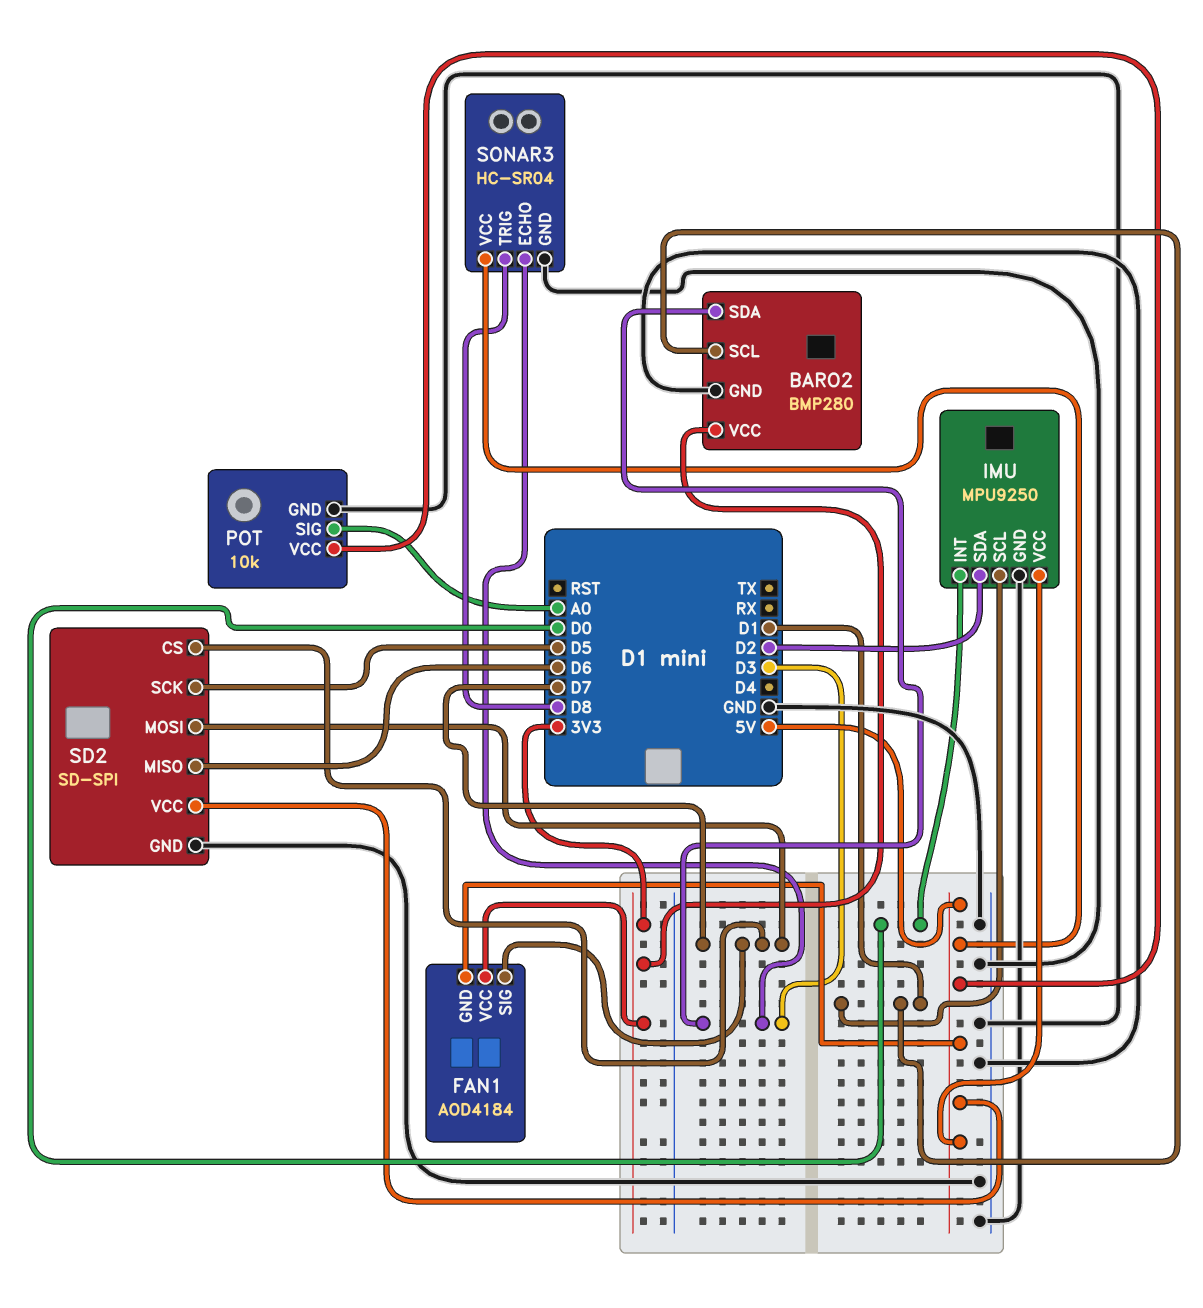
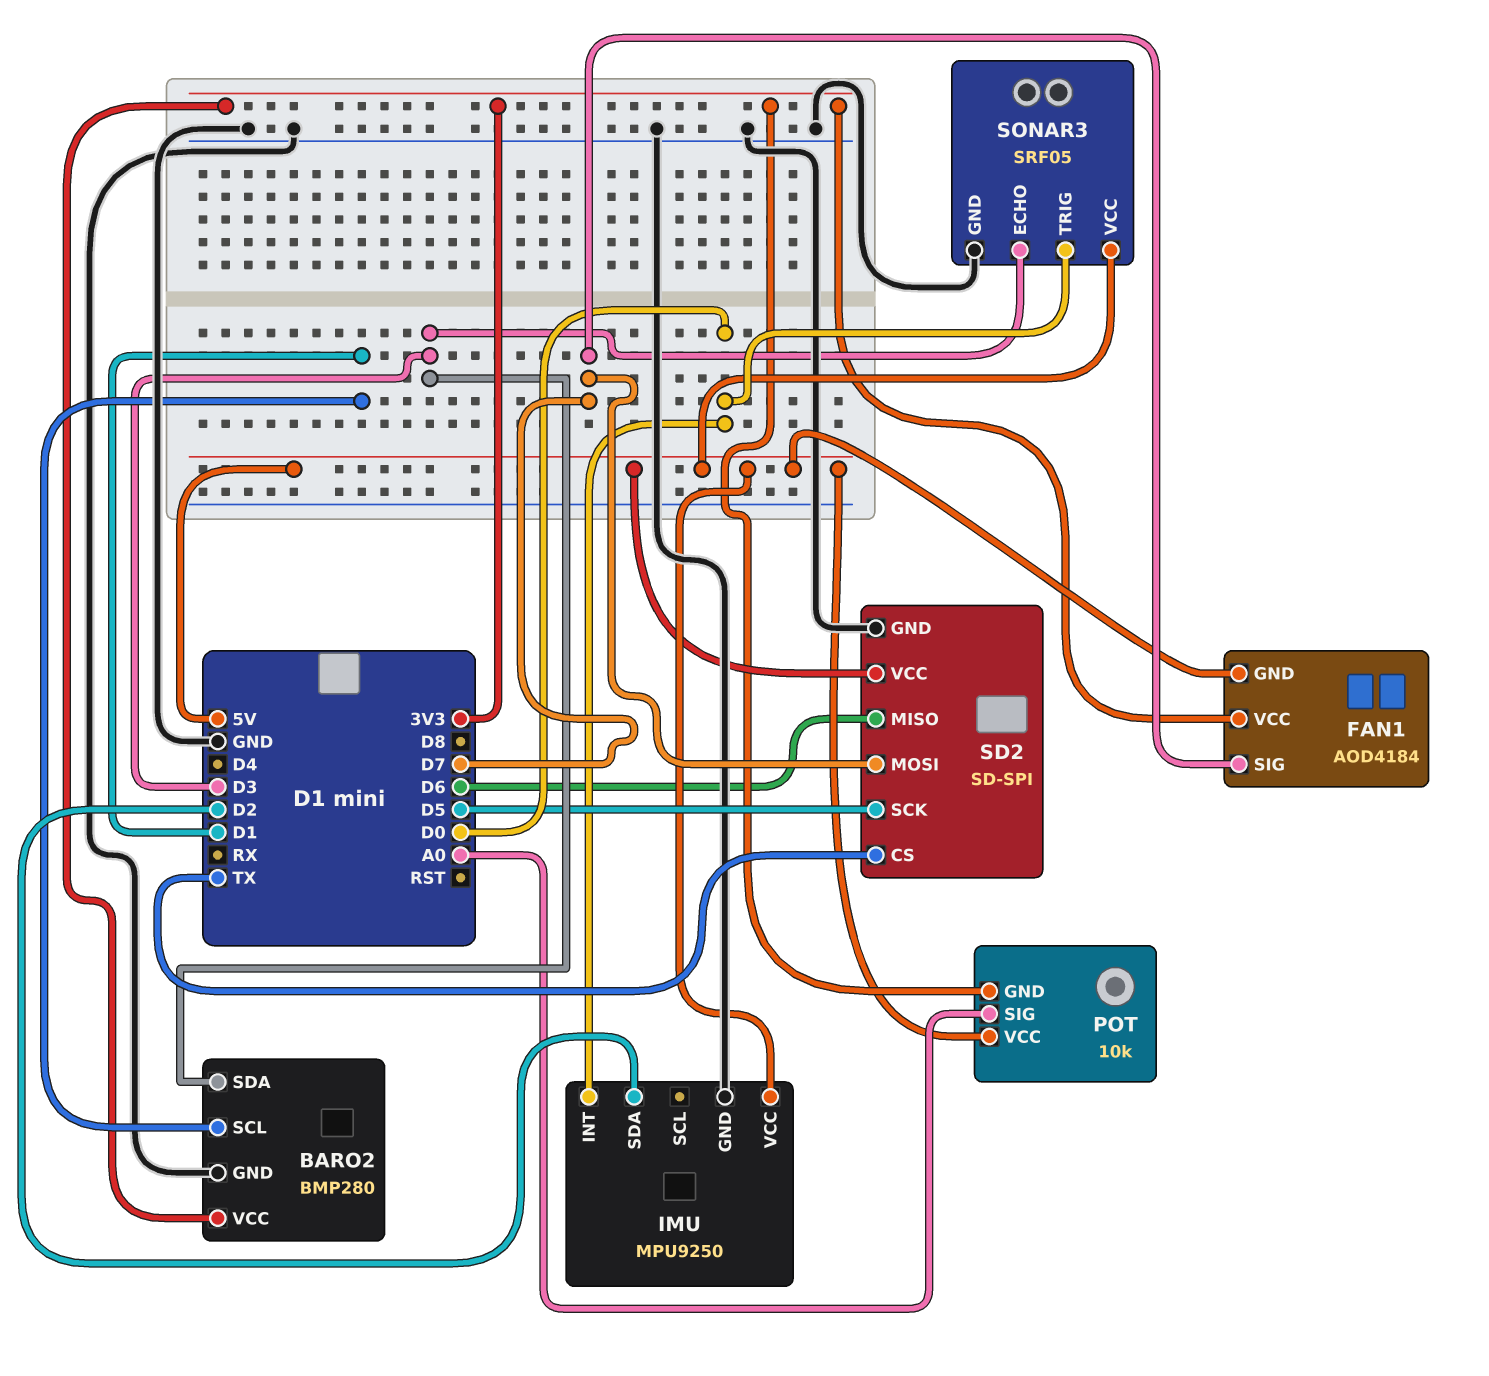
IMU pin SCL: D1 -> none
POT pin GND: GND -> 3V3
SD2 pin CS: D7 -> TX
SONAR3: HC-SR04 -> SRF05
SONAR3 pin TRIG: D8 -> D0

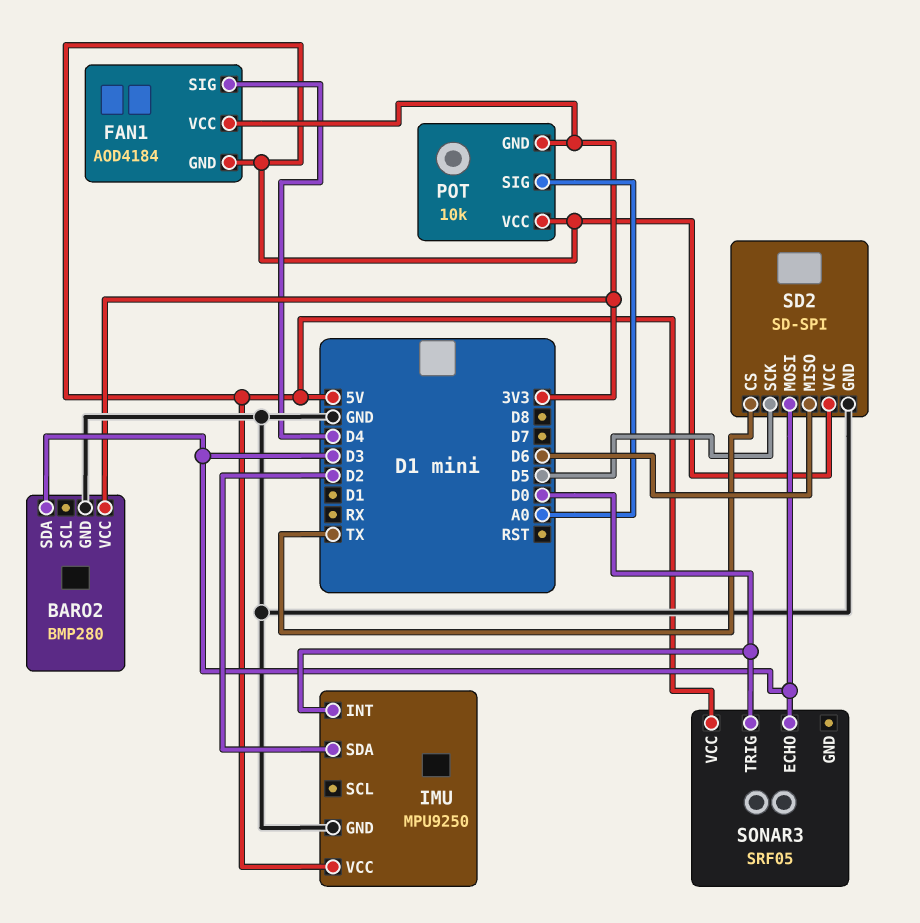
BARO2 pin SCL: D1 -> none
FAN1 pin SIG: D7 -> D4
SD2 pin MOSI: D7 -> D3
SONAR3 pin GND: GND -> none

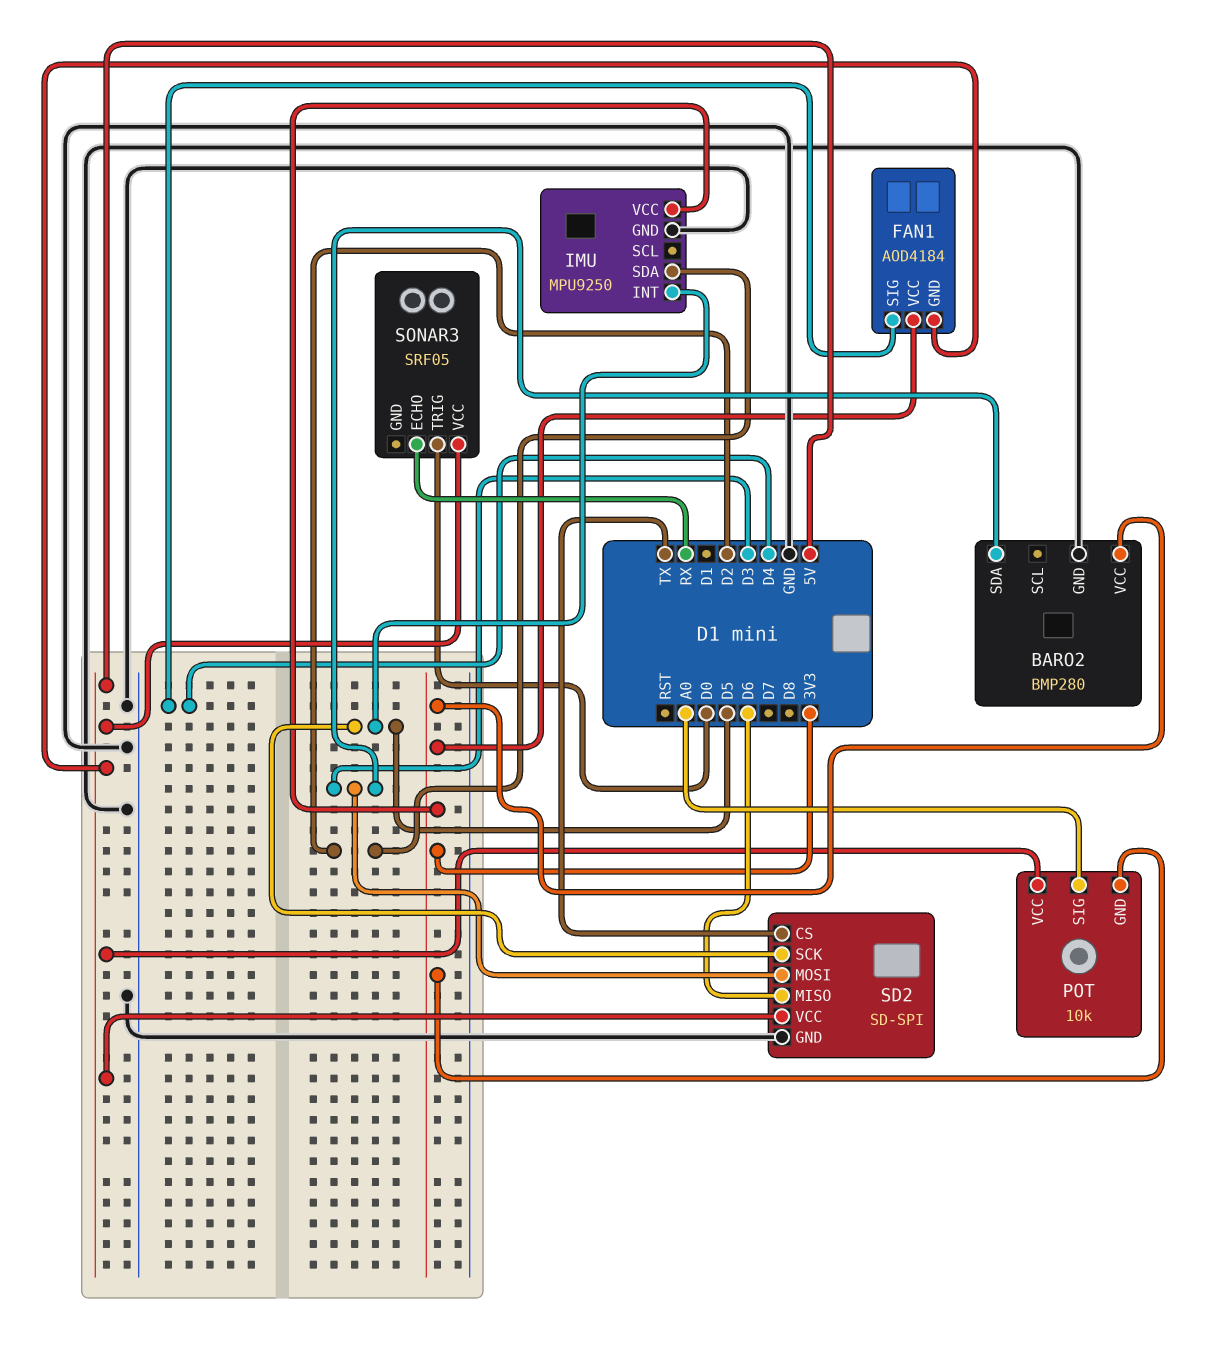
IMU pin INT: D0 -> D5
IMU pin VCC: 5V -> 3V3
SONAR3 pin ECHO: D3 -> RX

